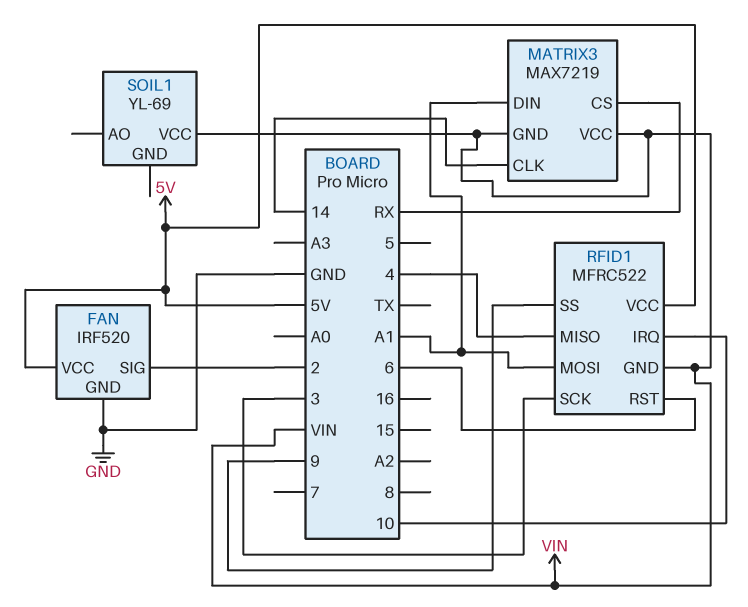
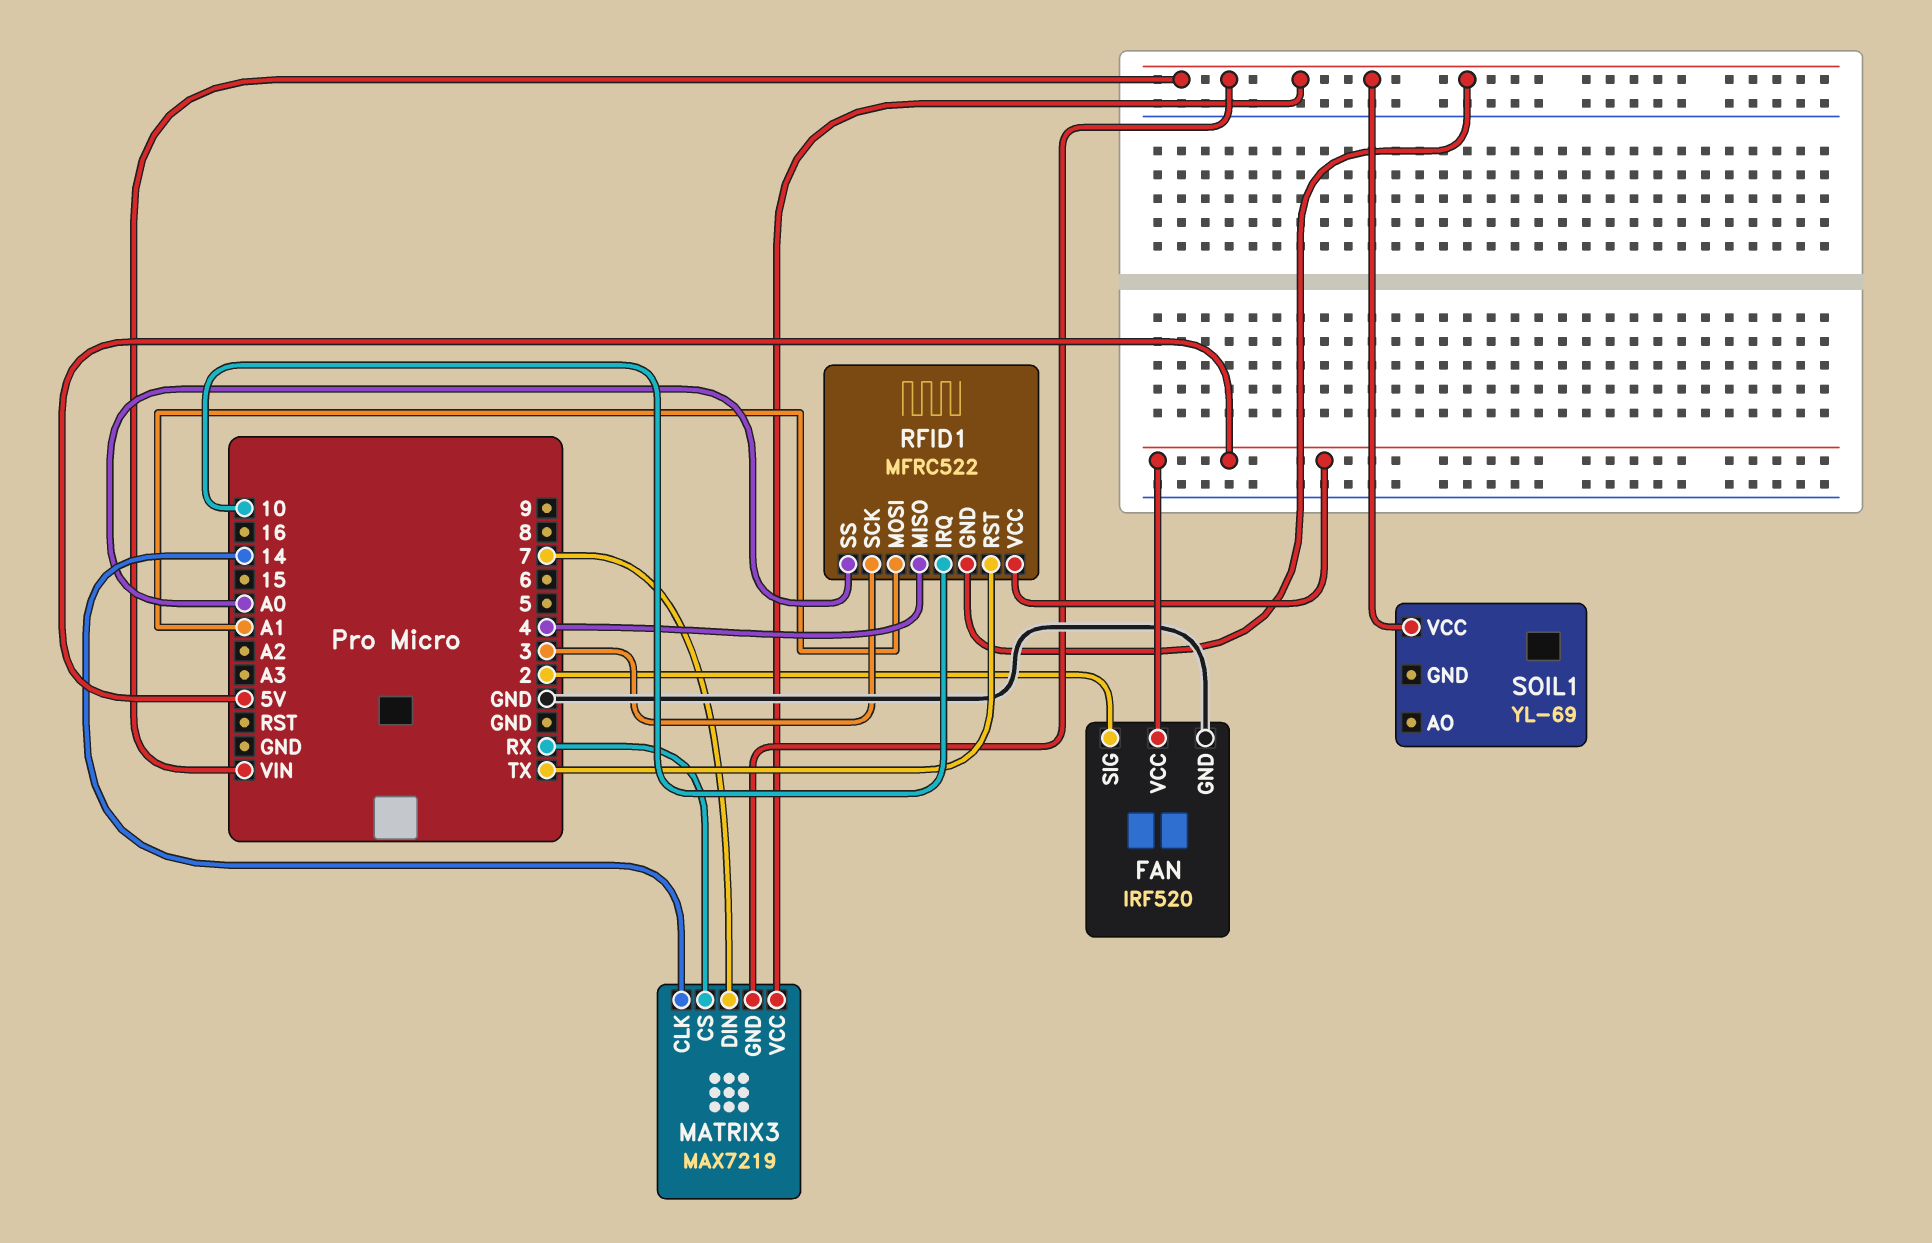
MATRIX3 pin DIN: A1 -> 7
RFID1 pin RST: 6 -> TX
RFID1 pin SS: 9 -> A0

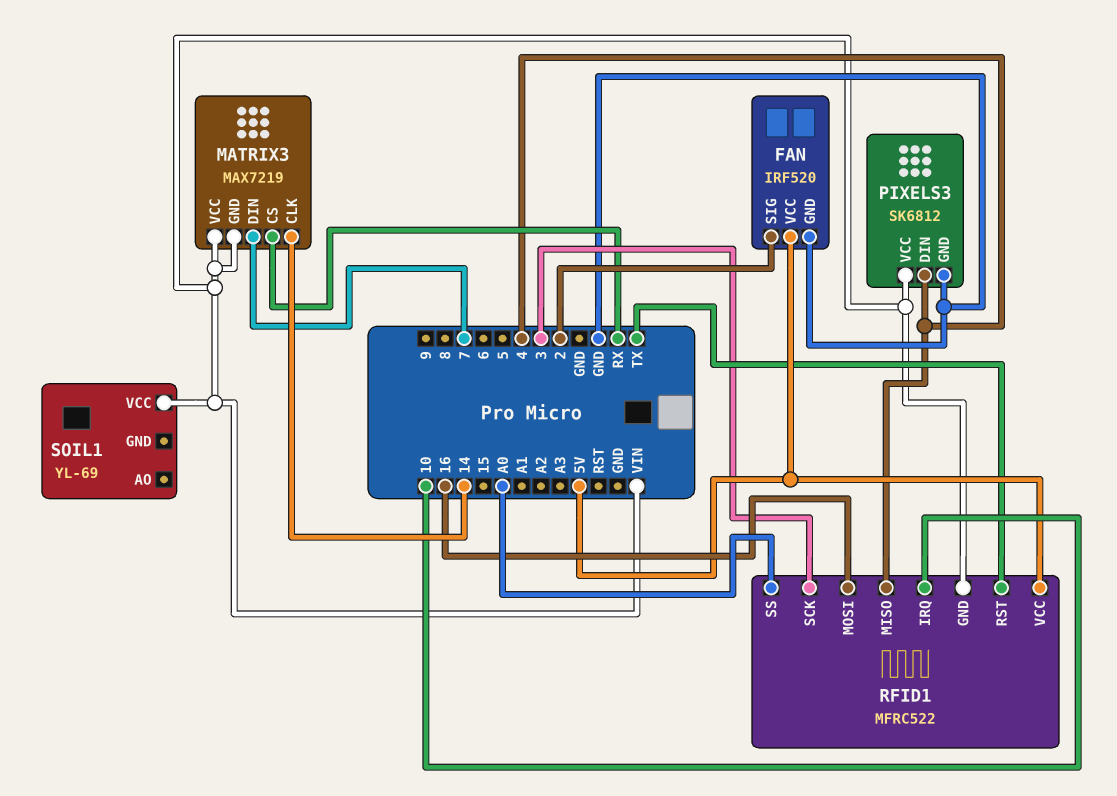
PIXELS3: none -> SK6812
PIXELS3 pin DIN: none -> 4
PIXELS3 pin GND: none -> GND
PIXELS3 pin VCC: none -> VIN
RFID1 pin MOSI: A1 -> 16

